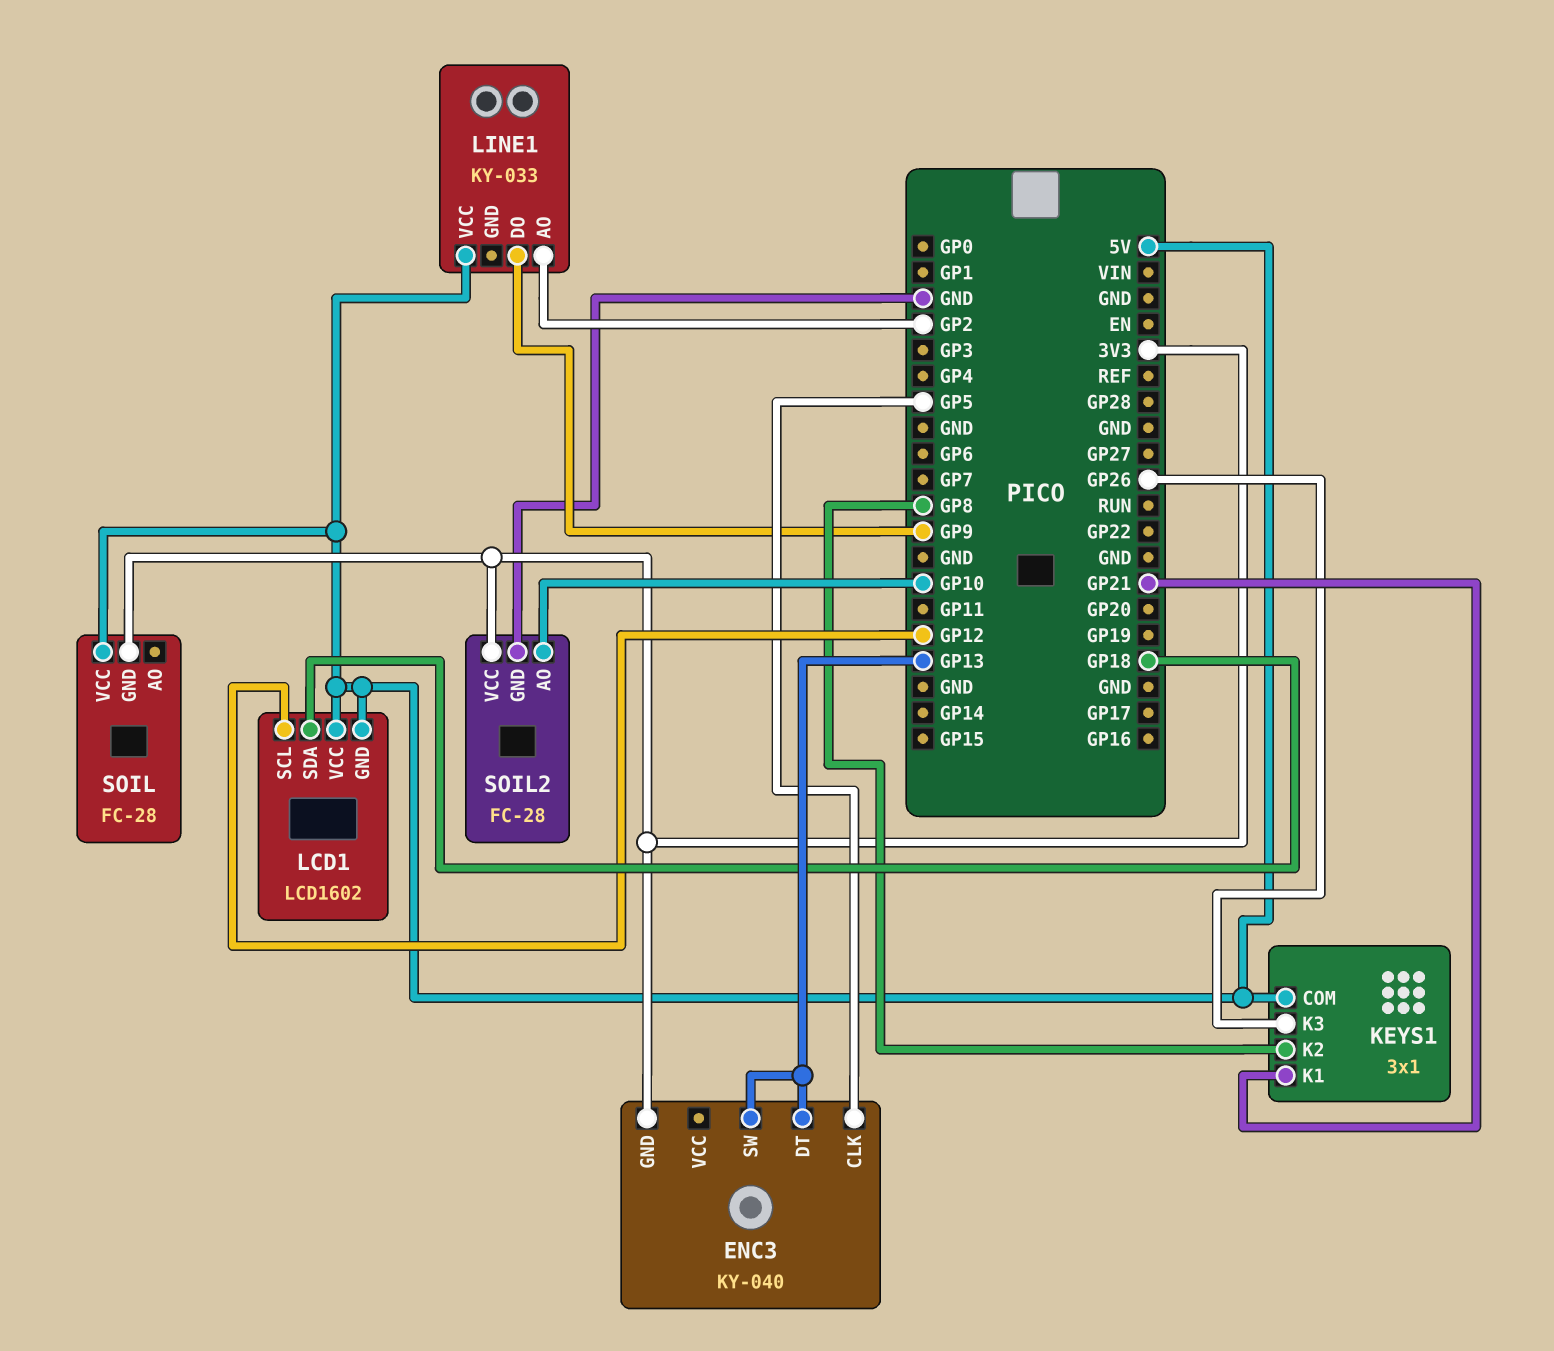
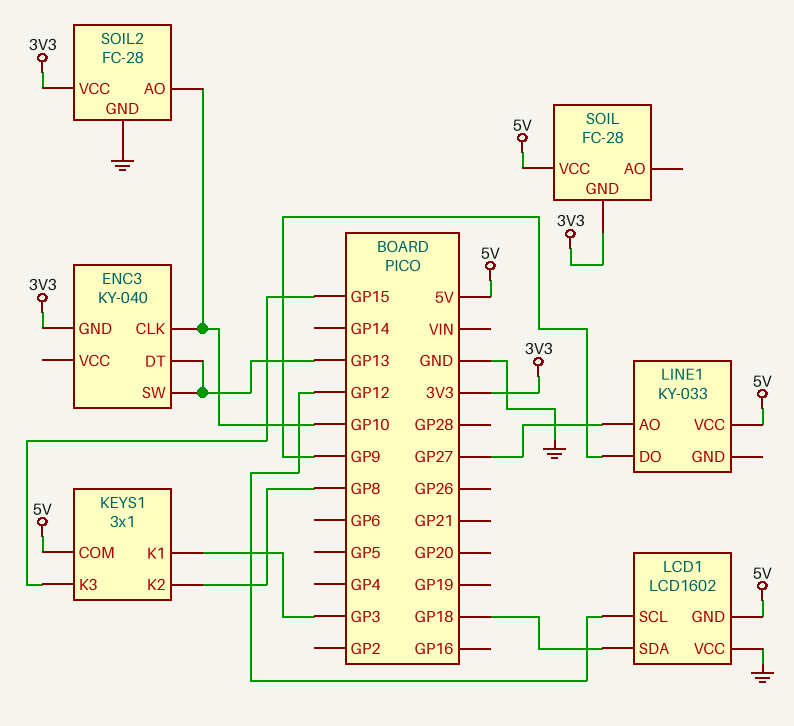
ENC3 pin CLK: GP5 -> GP10
KEYS1 pin K1: GP21 -> GP3
KEYS1 pin K3: GP26 -> GP15
LCD1 pin VCC: 5V -> GND
LINE1 pin AO: GP2 -> GP27

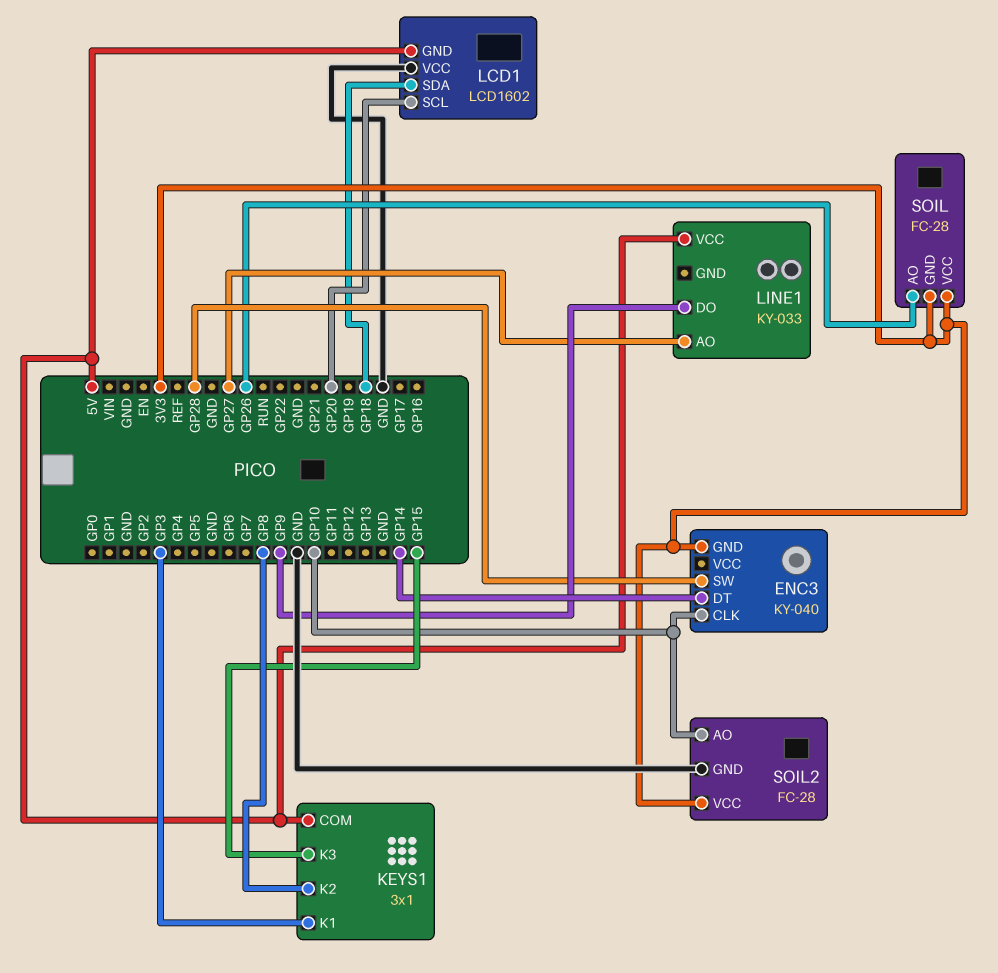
ENC3 pin DT: GP13 -> GP14
ENC3 pin SW: GP13 -> GP28
LCD1 pin SCL: GP12 -> GP20
SOIL pin AO: none -> GP26
SOIL pin VCC: 5V -> 3V3

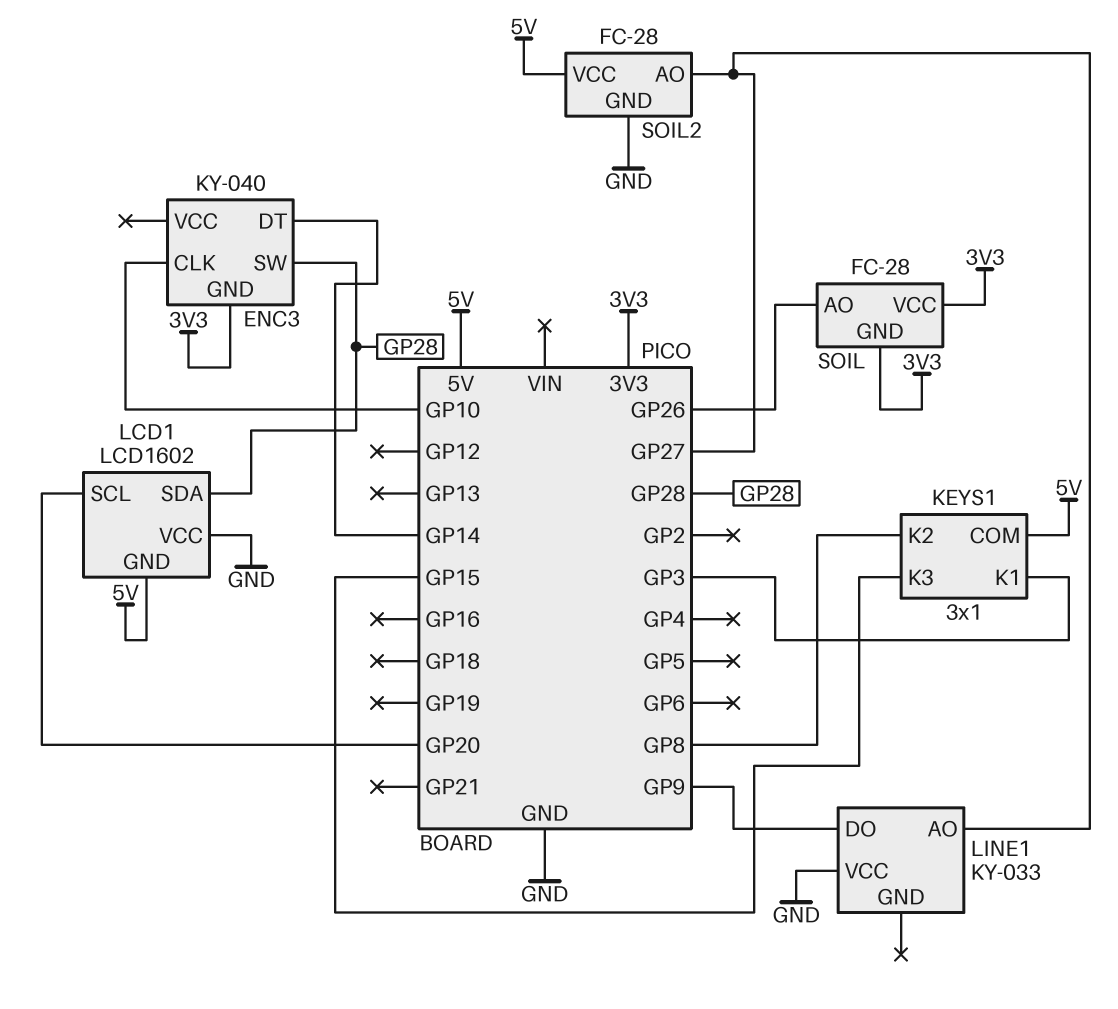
LCD1 pin SDA: GP18 -> GP28
LINE1 pin VCC: 5V -> GND
SOIL2 pin AO: GP10 -> GP27
SOIL2 pin VCC: 3V3 -> 5V

